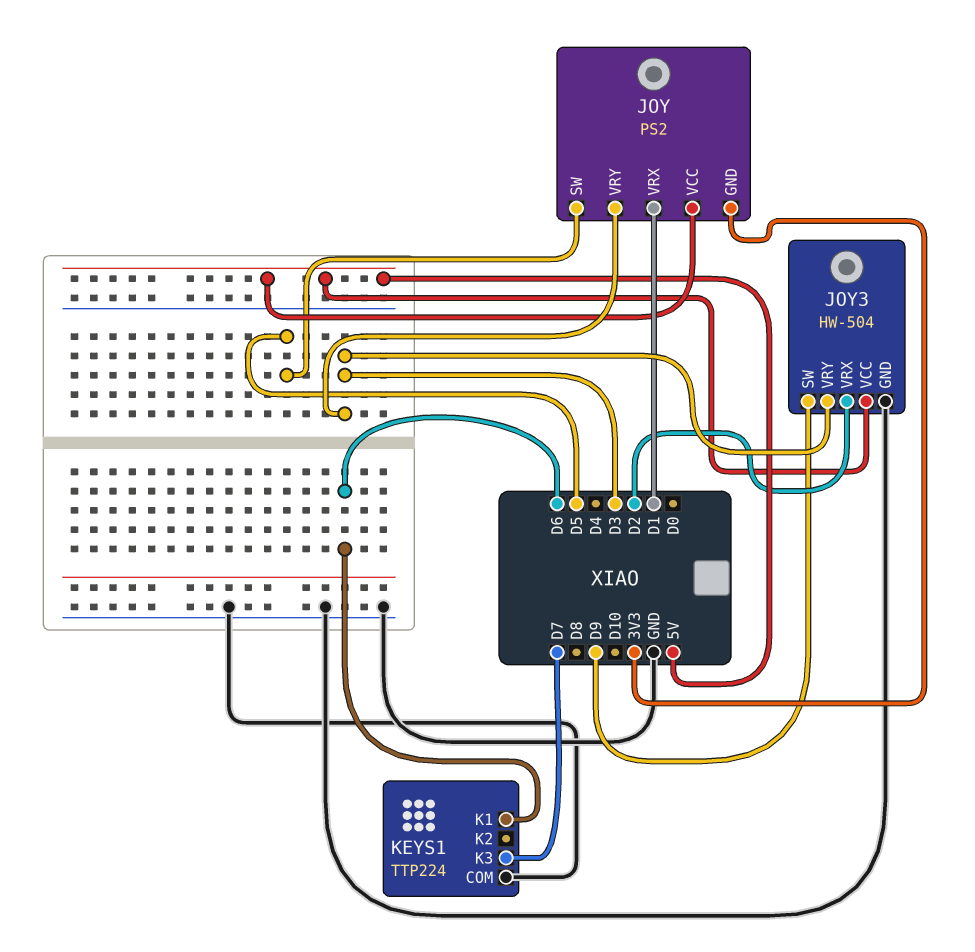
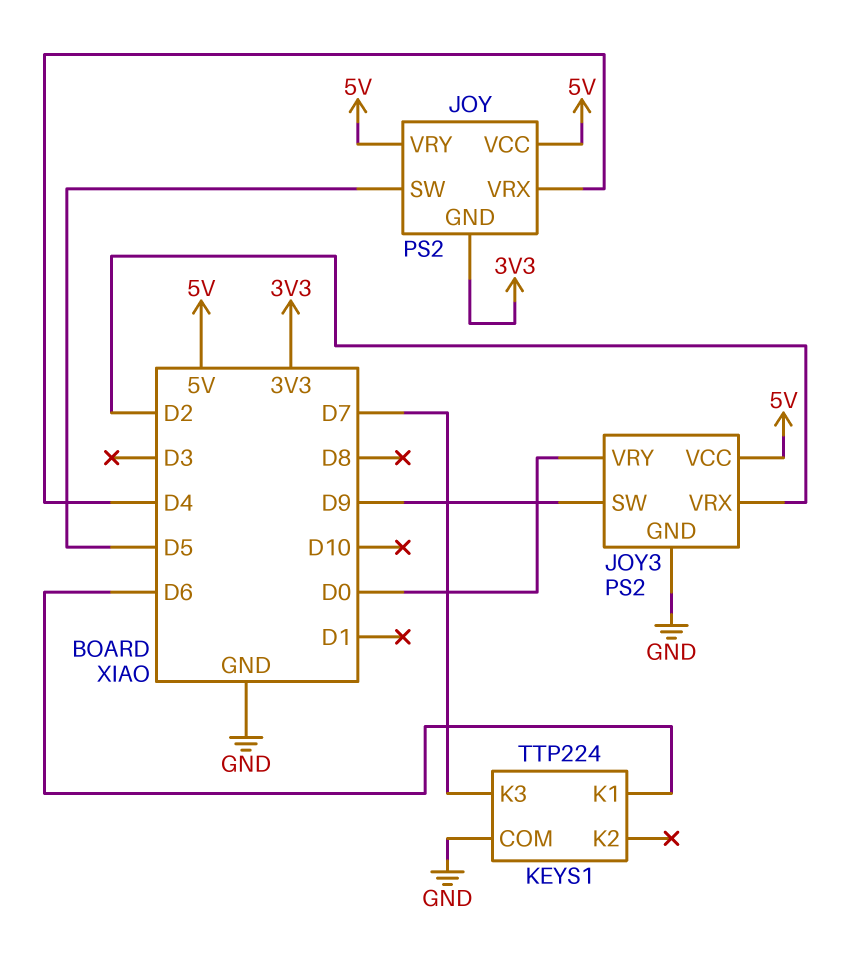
JOY pin VRX: D1 -> D4
JOY pin VRY: D3 -> 5V
JOY3: HW-504 -> PS2
JOY3 pin VRY: D3 -> D0

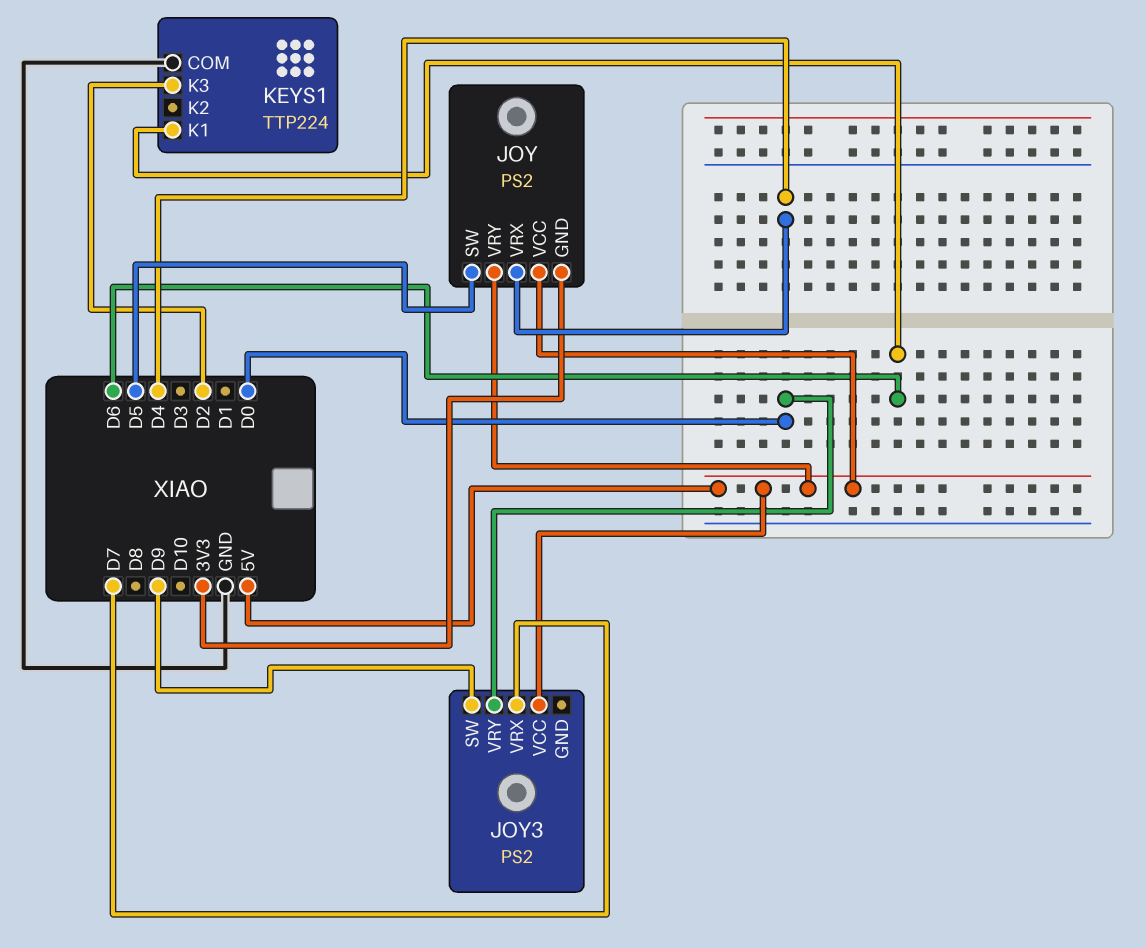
JOY3 pin GND: GND -> none
JOY3 pin VRX: D2 -> D7
KEYS1 pin K3: D7 -> D2

